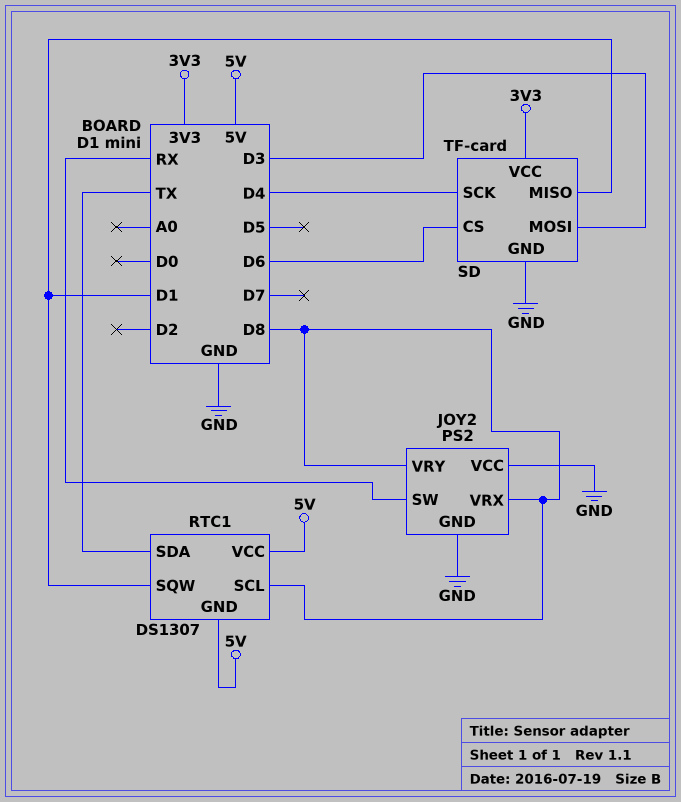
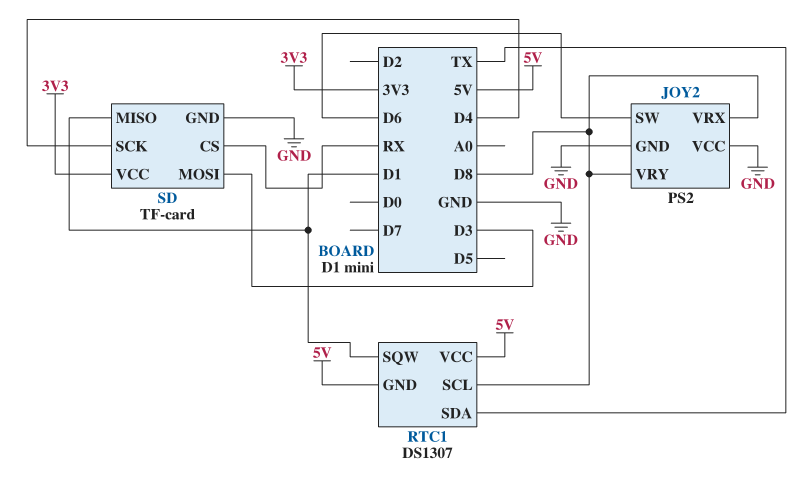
JOY2 pin SW: RX -> D6
SD pin CS: D6 -> RX

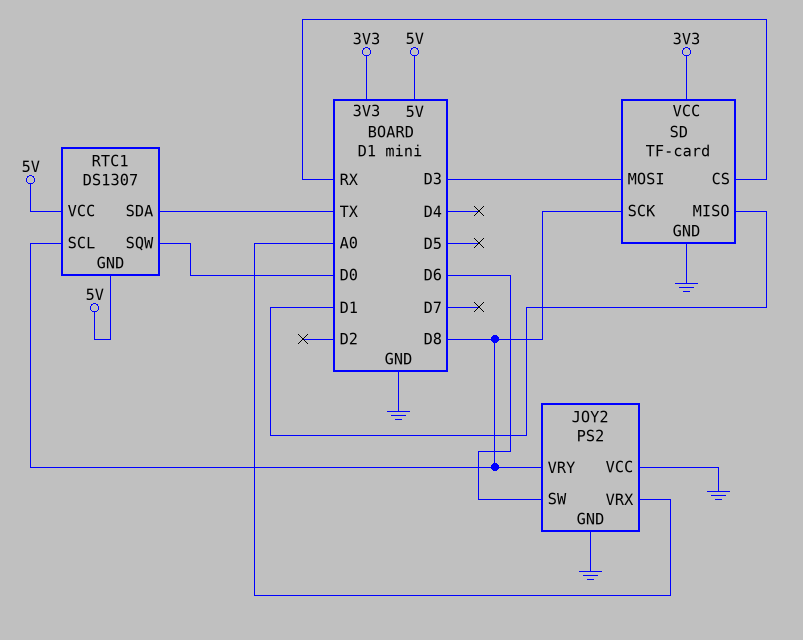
JOY2 pin VRX: D8 -> A0
RTC1 pin SQW: D1 -> D0
SD pin SCK: D4 -> D8

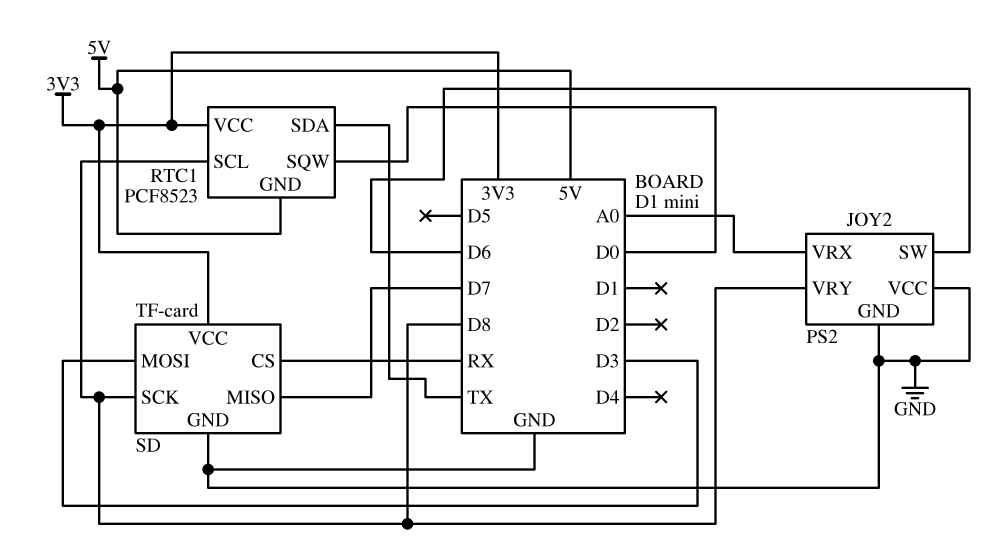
RTC1: DS1307 -> PCF8523
RTC1 pin VCC: 5V -> 3V3
SD pin MISO: D1 -> D7

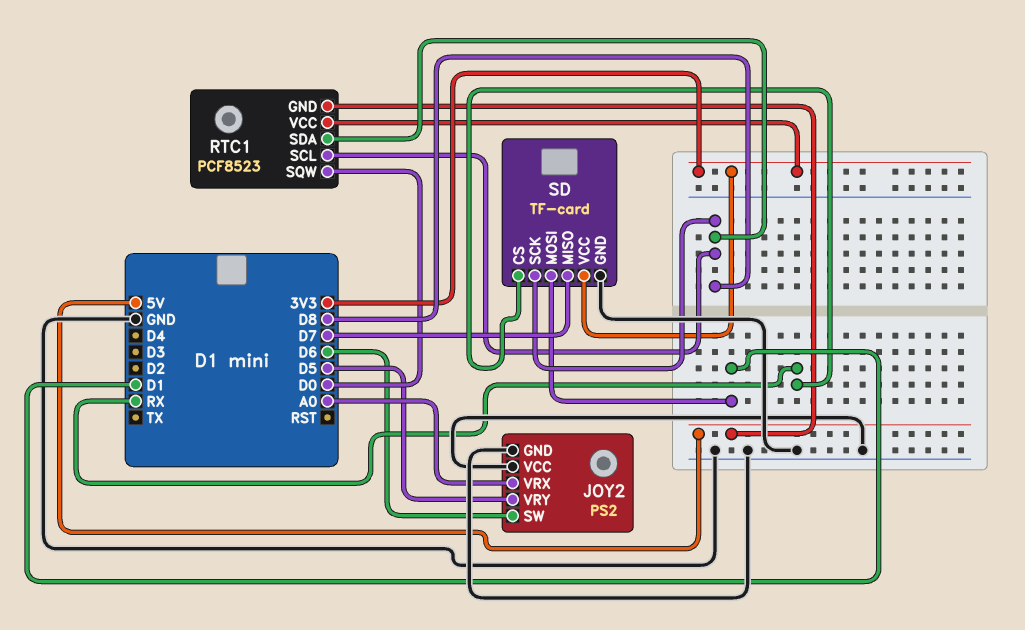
JOY2 pin VRY: D8 -> D5
RTC1 pin SDA: TX -> D8
SD pin MOSI: D3 -> D1

